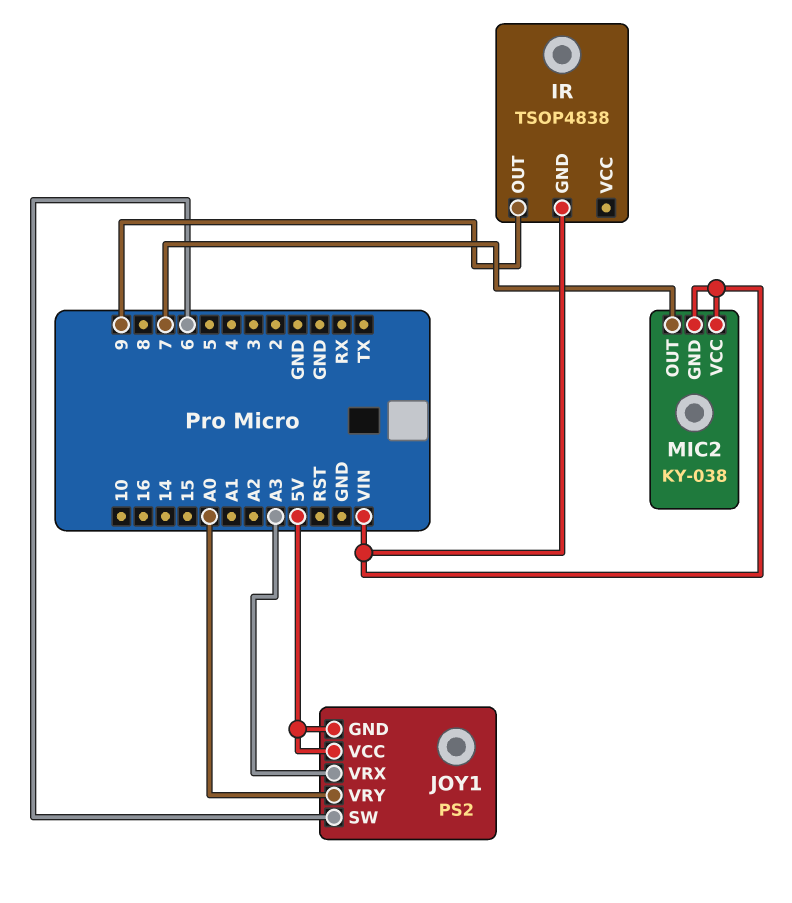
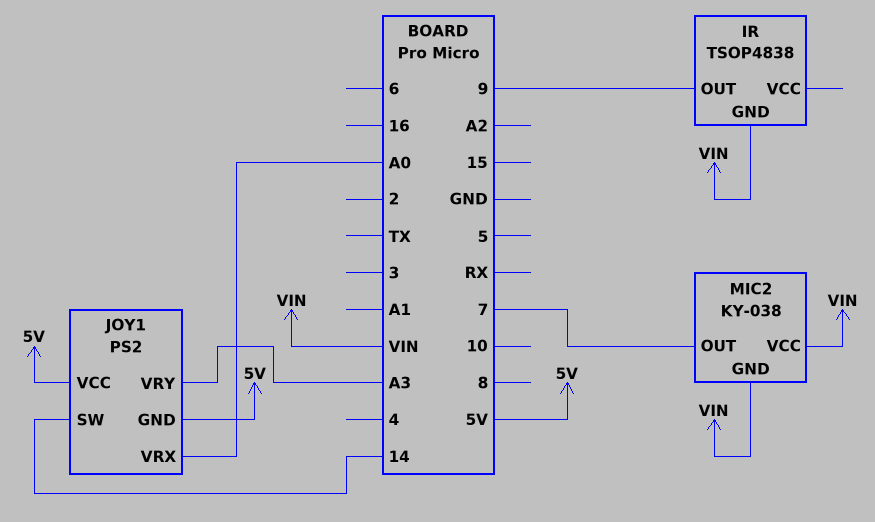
JOY1 pin SW: 6 -> 14
JOY1 pin VRX: A3 -> A0
JOY1 pin VRY: A0 -> A3

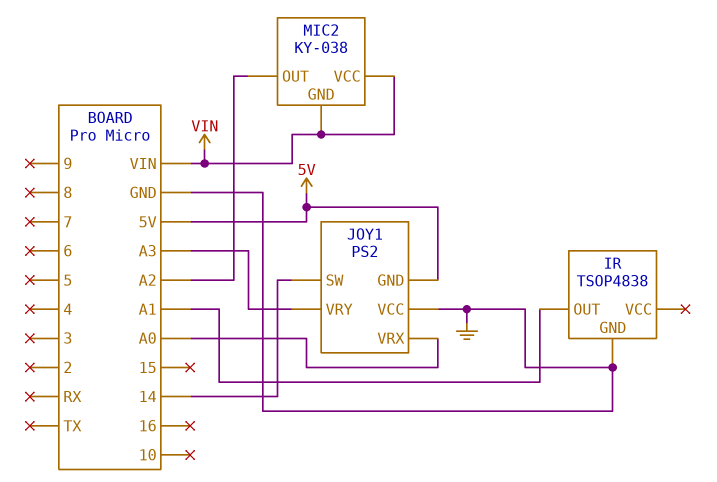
IR pin GND: VIN -> GND
IR pin OUT: 9 -> A1
JOY1 pin VCC: 5V -> GND
MIC2 pin OUT: 7 -> A2

